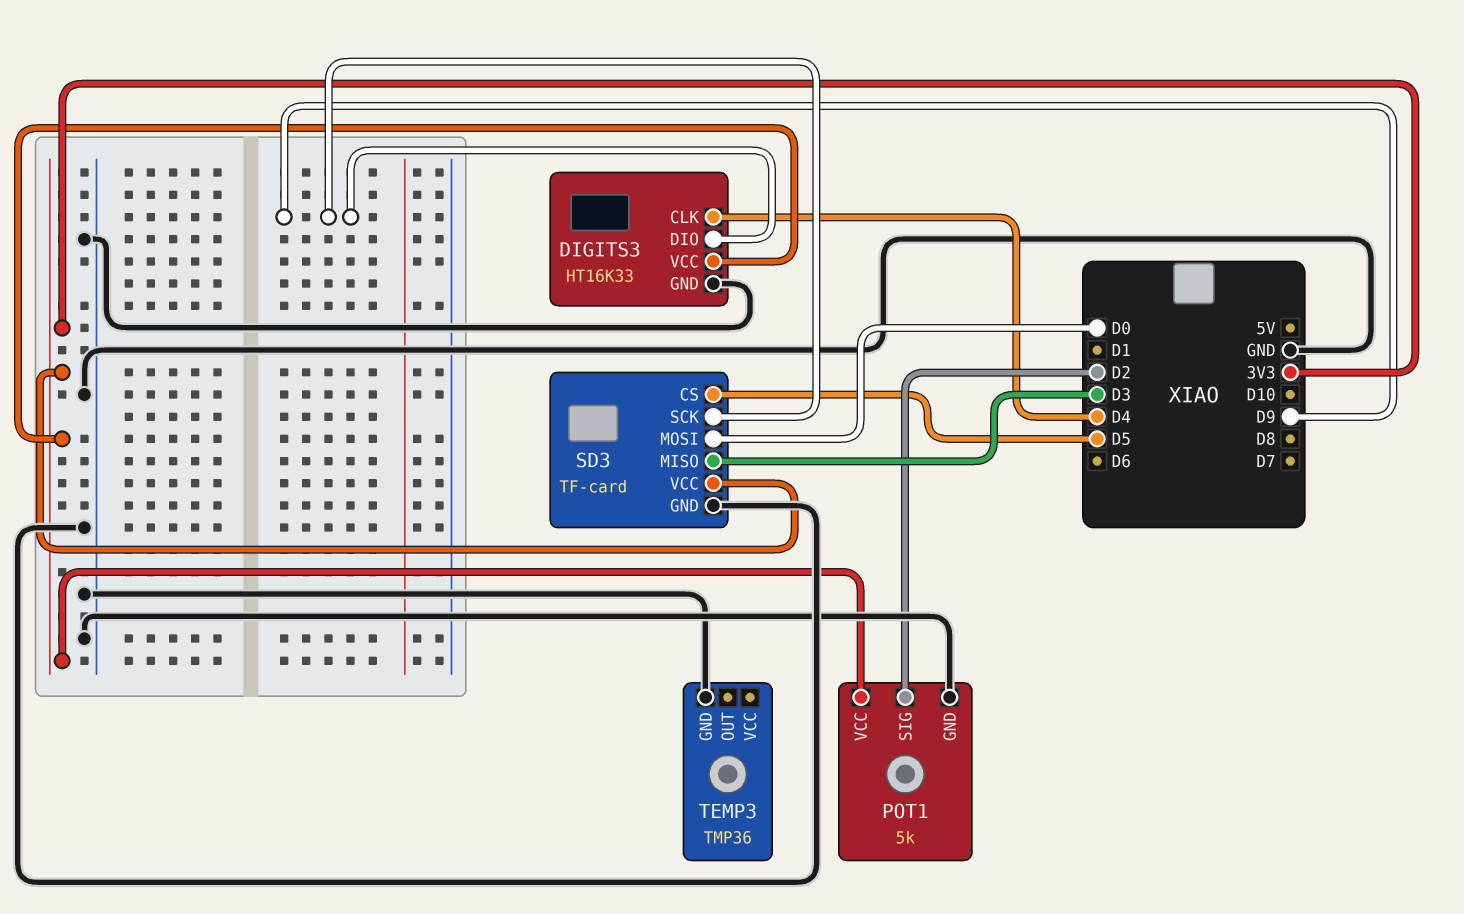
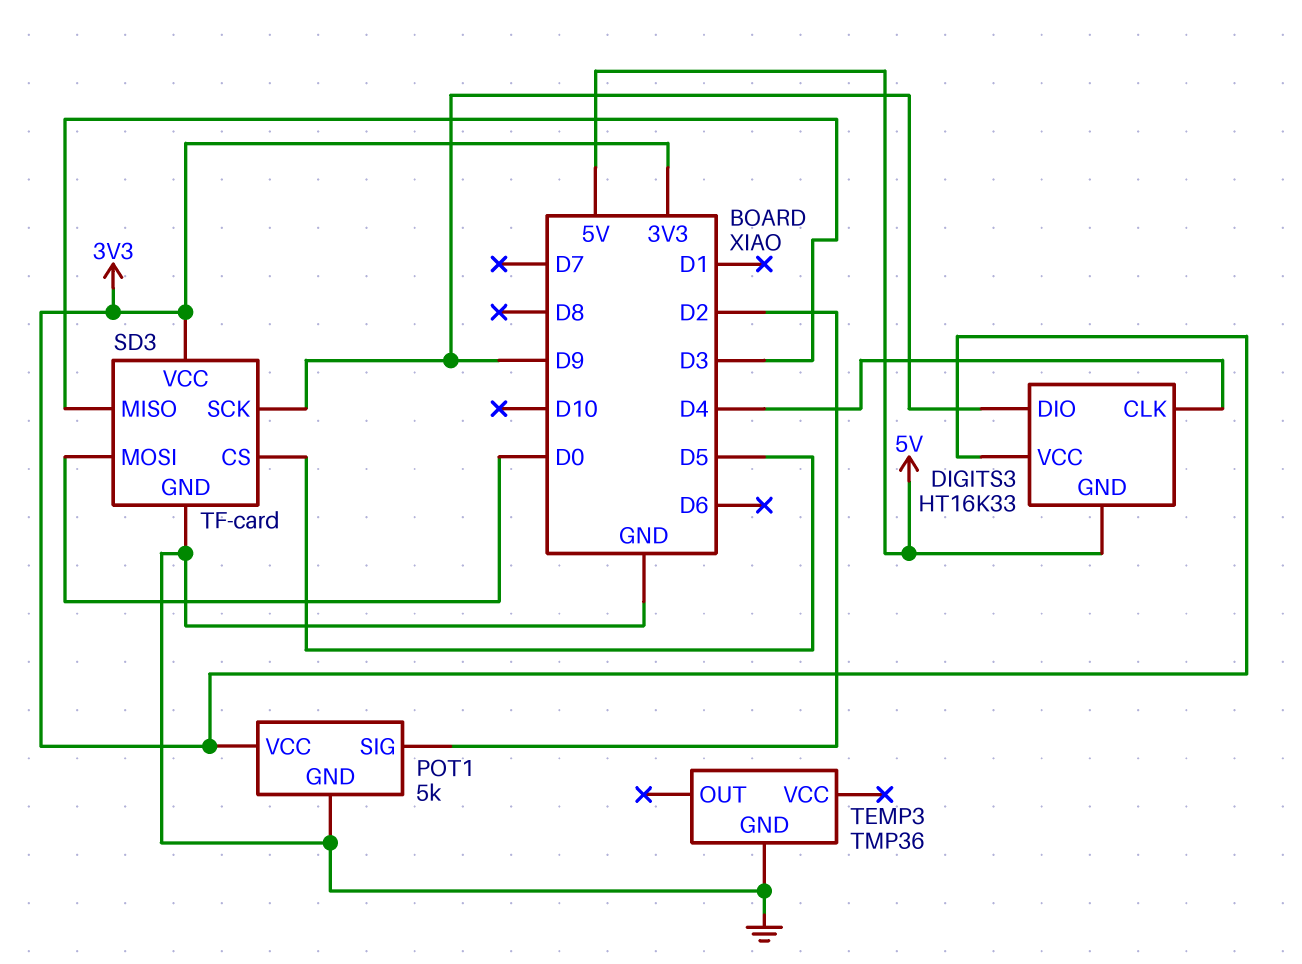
DIGITS3 pin GND: GND -> 5V

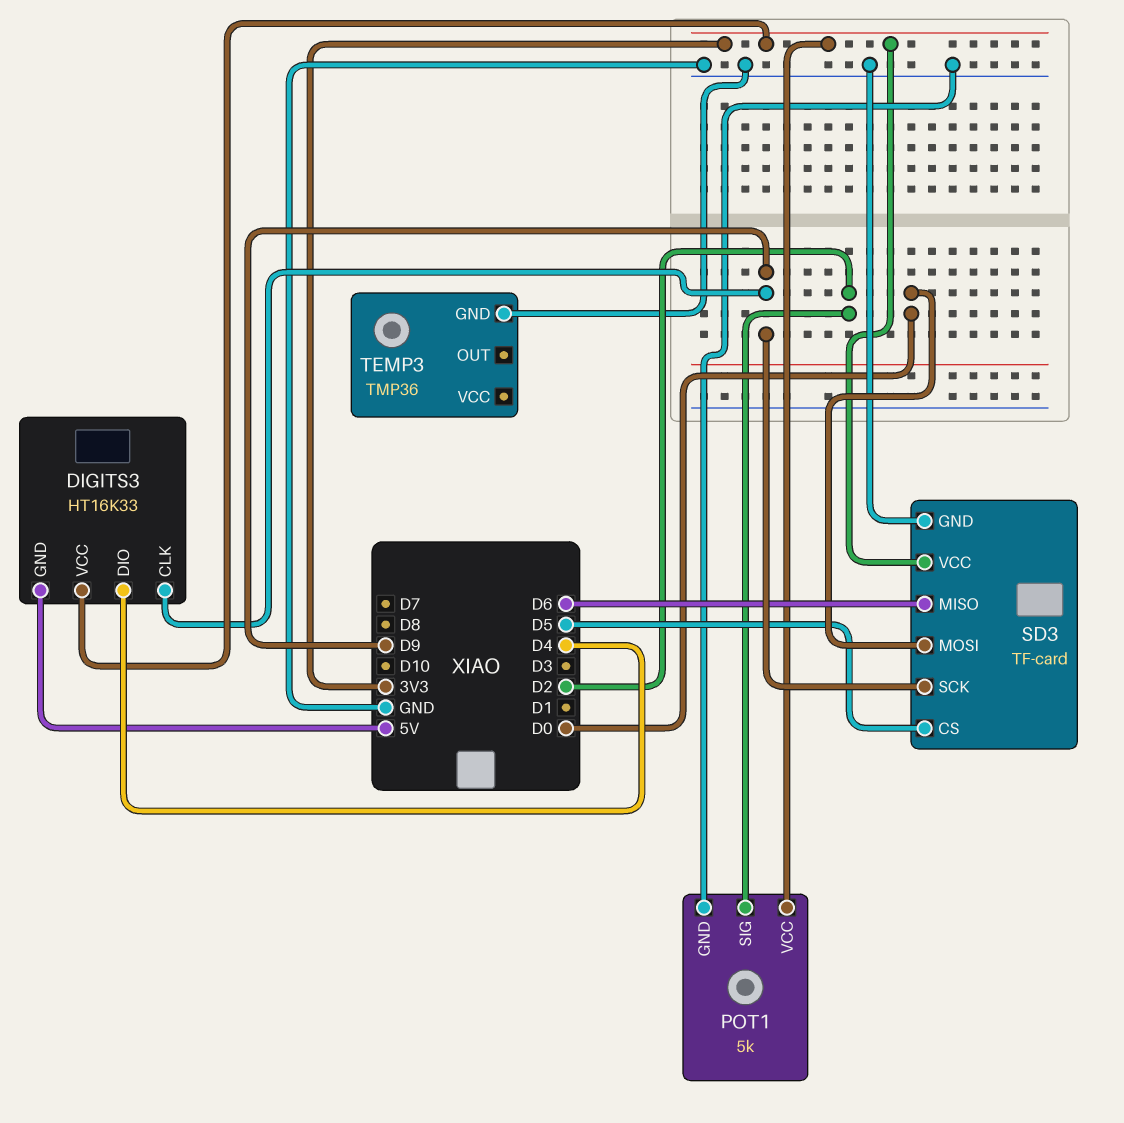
DIGITS3 pin CLK: D4 -> D9
DIGITS3 pin DIO: D9 -> D4
SD3 pin MISO: D3 -> D6

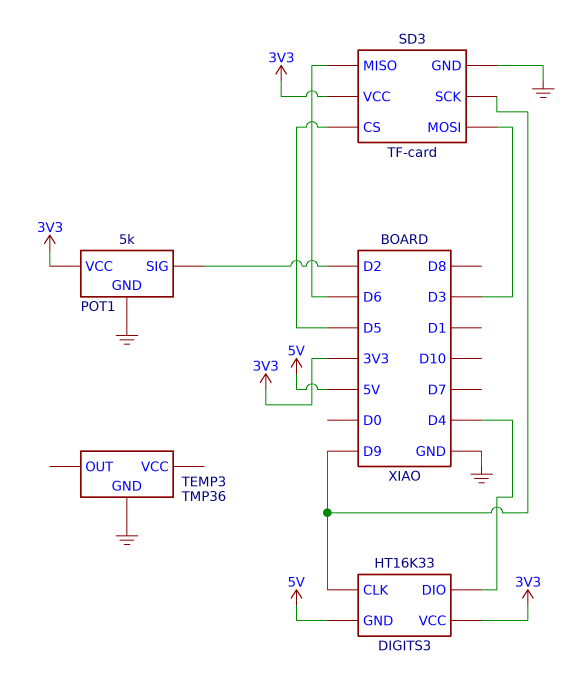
SD3 pin MOSI: D0 -> D3

